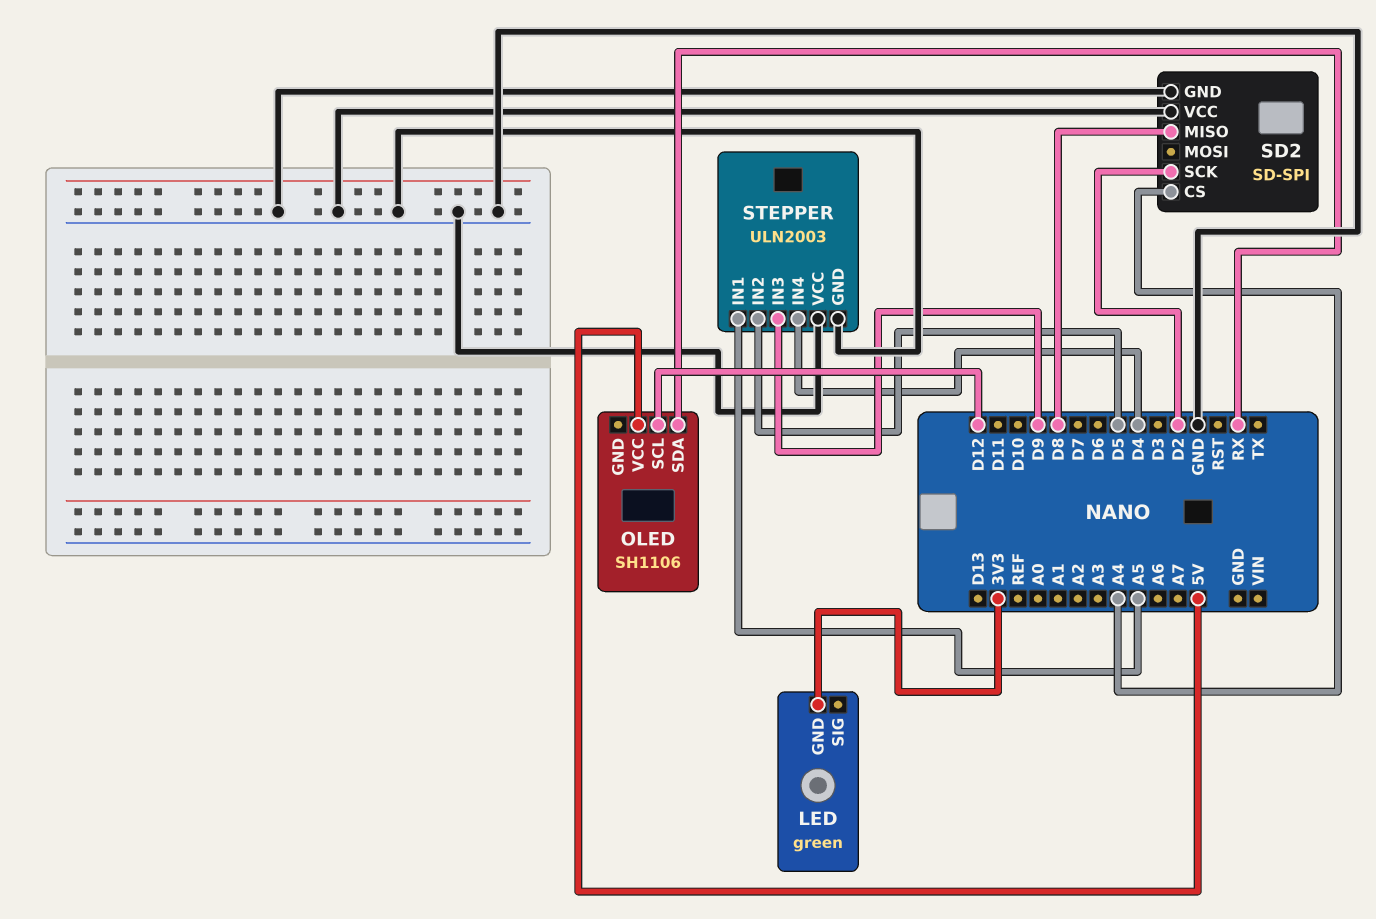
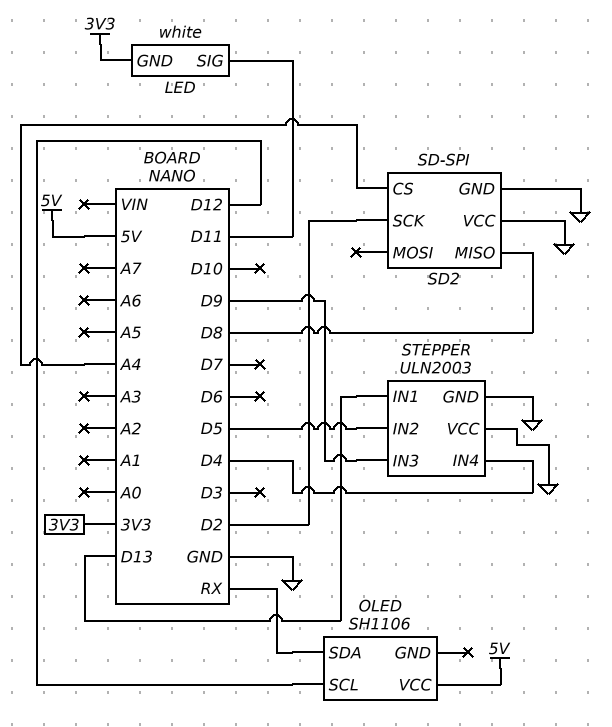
LED: green -> white
LED pin SIG: none -> D11
STEPPER pin IN1: A5 -> D13

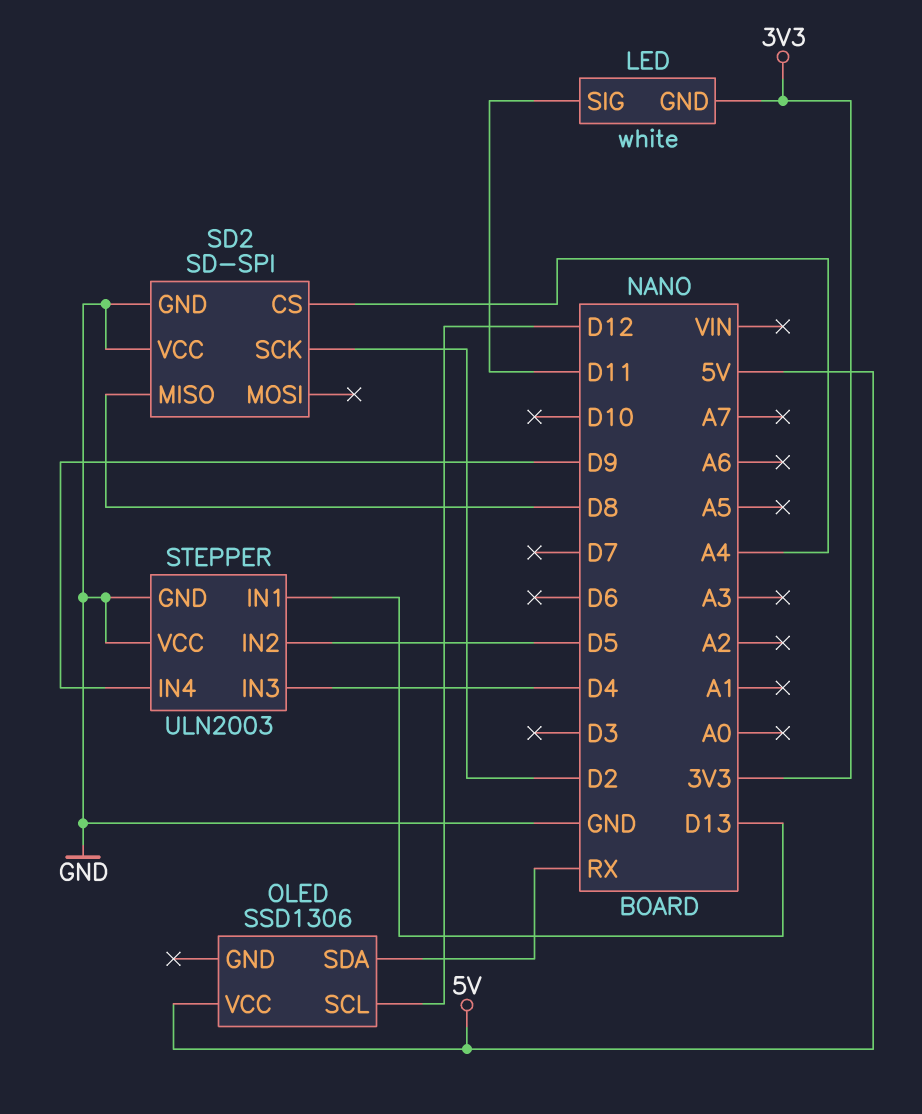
OLED: SH1106 -> SSD1306
STEPPER pin IN3: D9 -> D4
STEPPER pin IN4: D4 -> D9

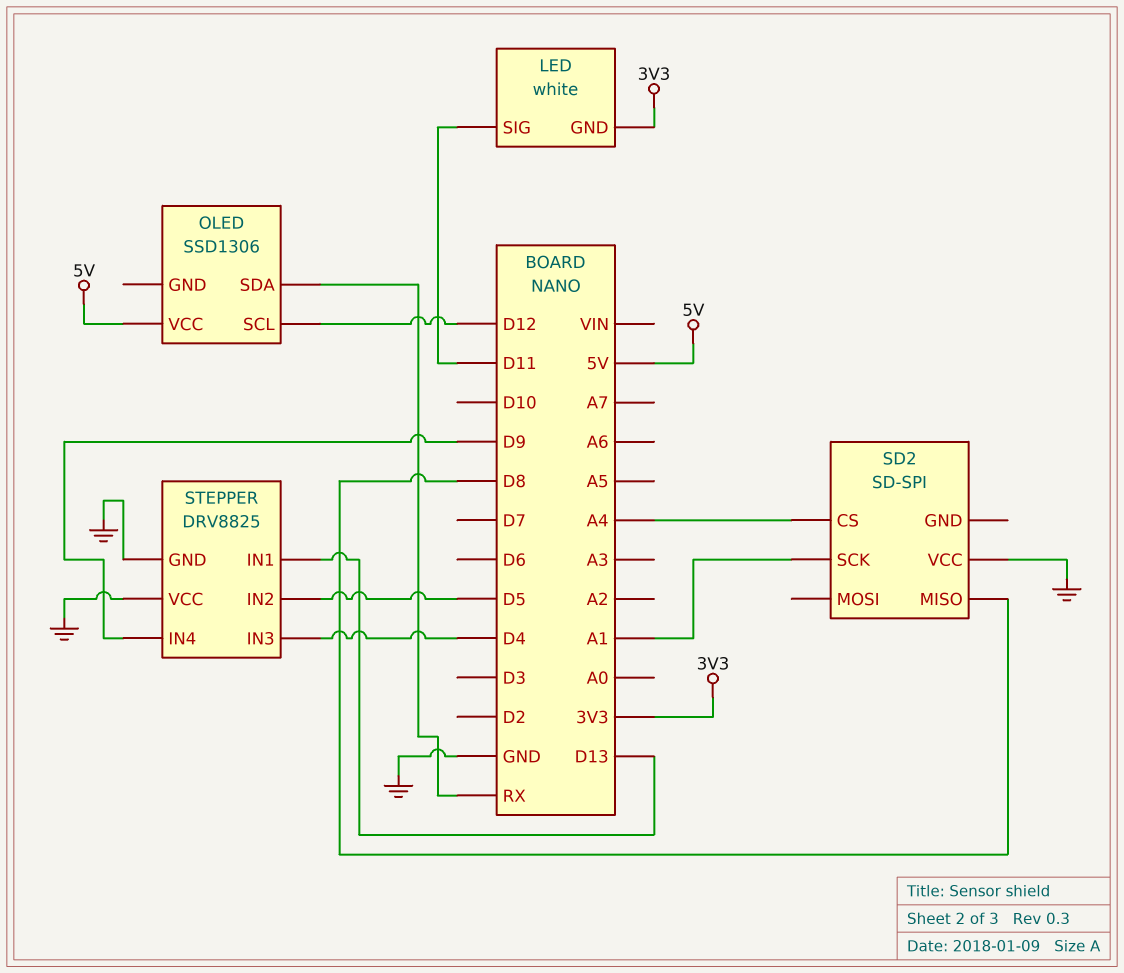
SD2 pin GND: GND -> none
SD2 pin SCK: D2 -> A1
STEPPER: ULN2003 -> DRV8825

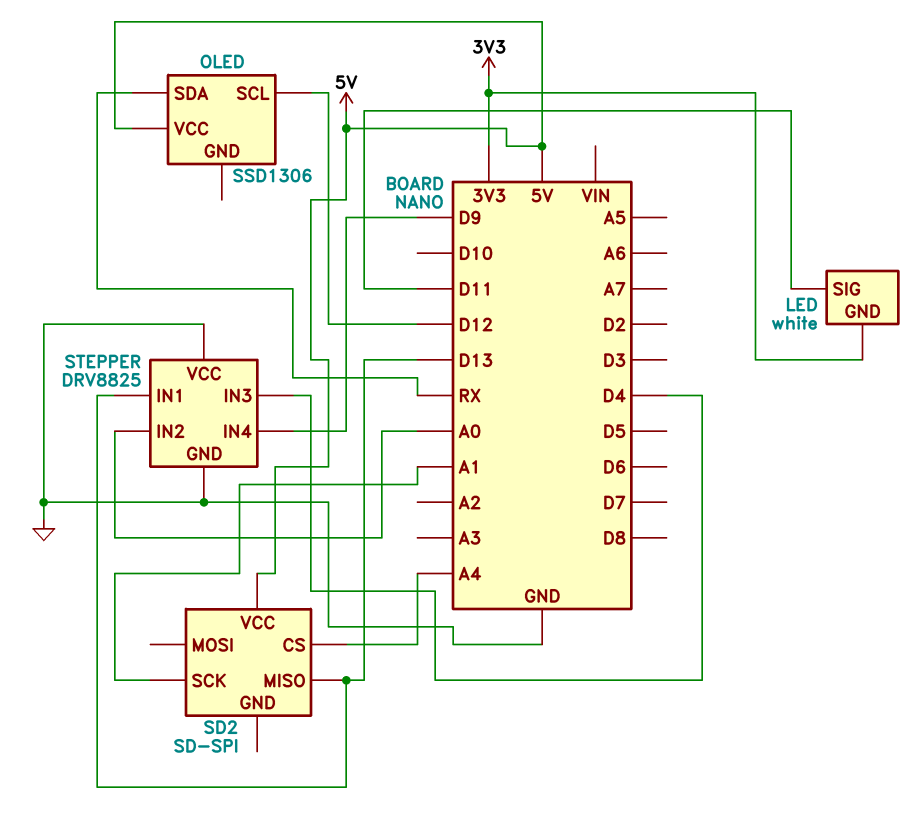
SD2 pin MISO: D8 -> D13
SD2 pin VCC: GND -> 5V
STEPPER pin IN2: D5 -> A0

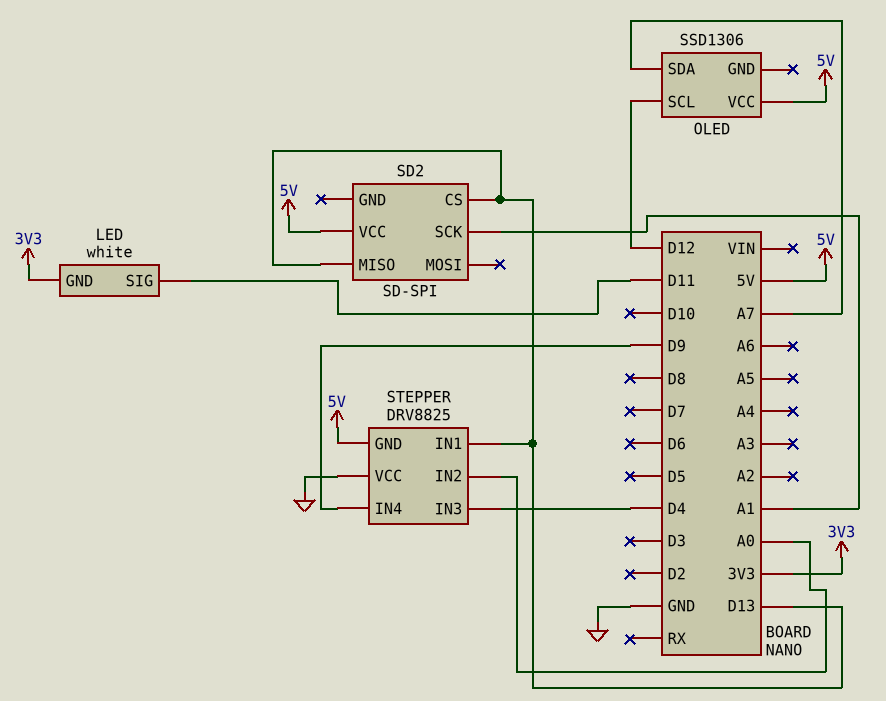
OLED pin SDA: RX -> A7
SD2 pin CS: A4 -> D13
STEPPER pin GND: GND -> 5V

